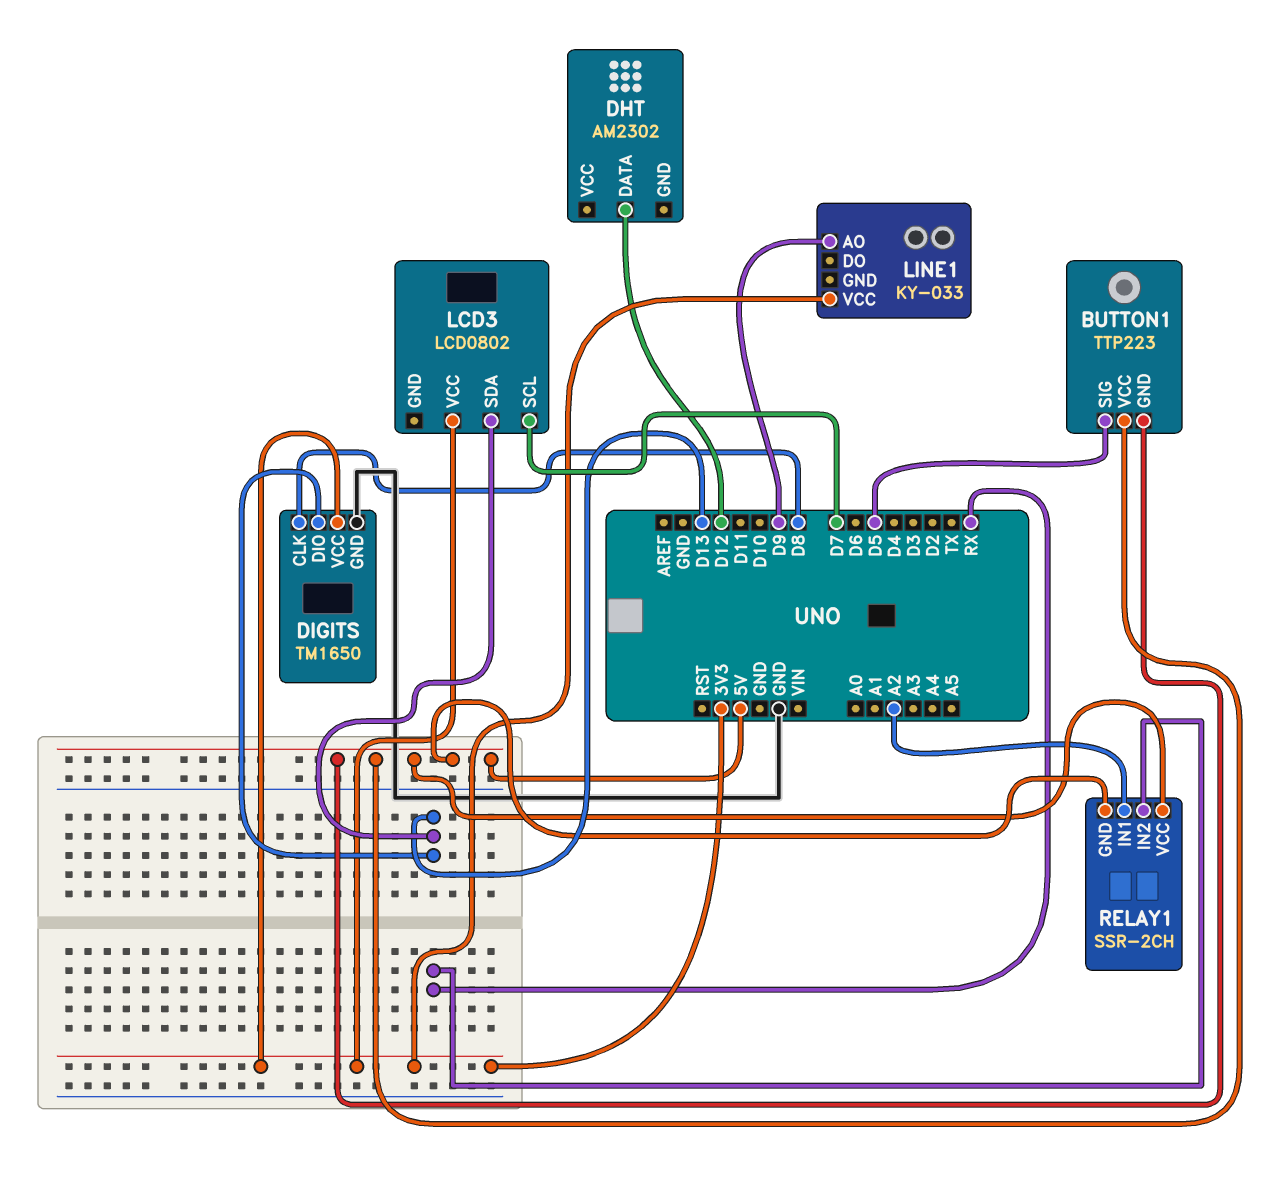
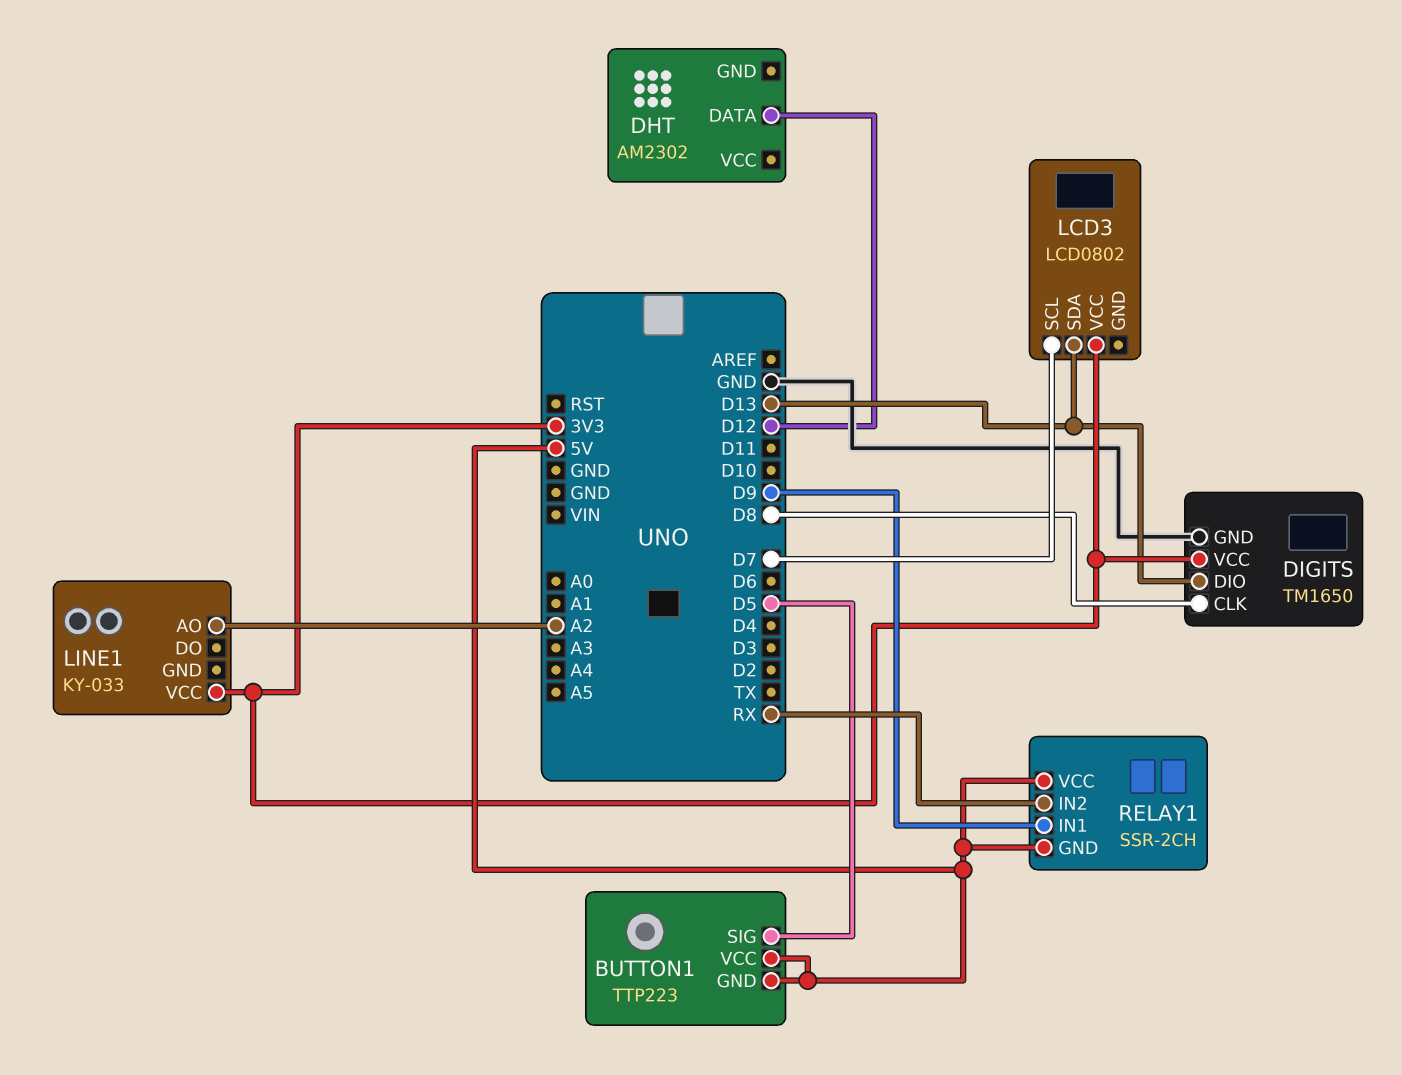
LINE1 pin AO: D9 -> A2
RELAY1 pin IN1: A2 -> D9

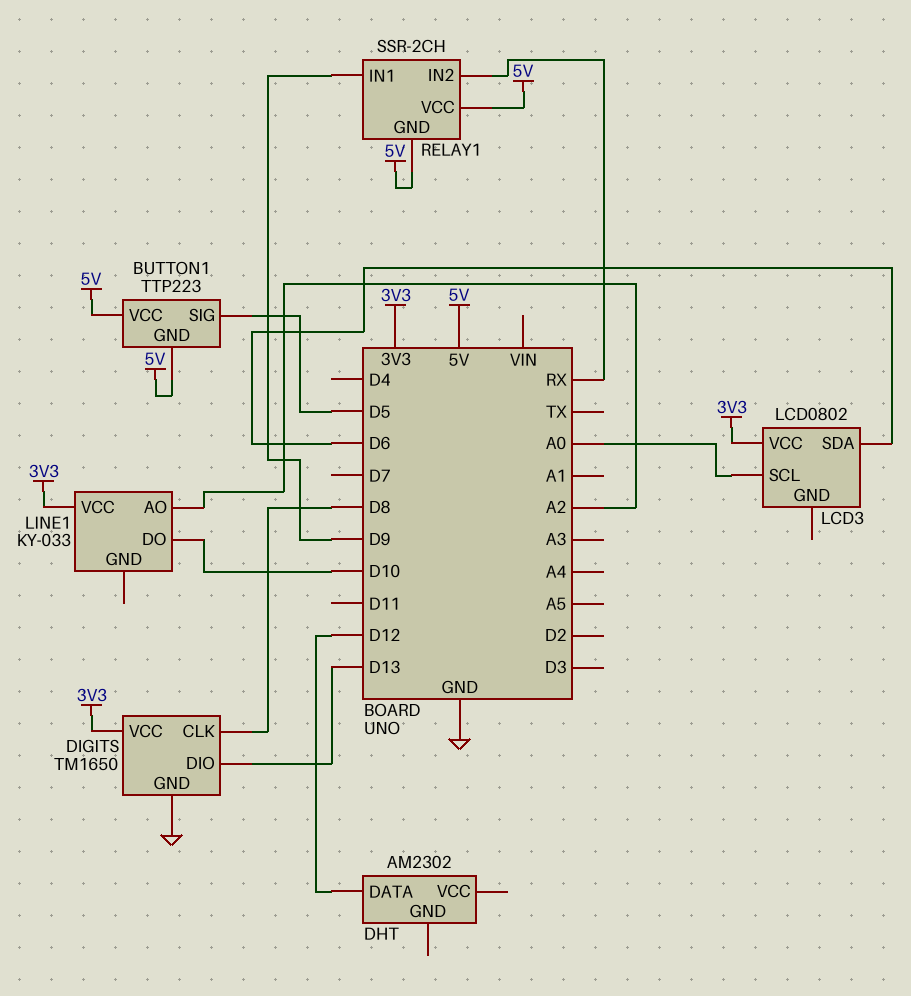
LCD3 pin SCL: D7 -> A0
LCD3 pin SDA: D13 -> D6
LINE1 pin DO: none -> D10

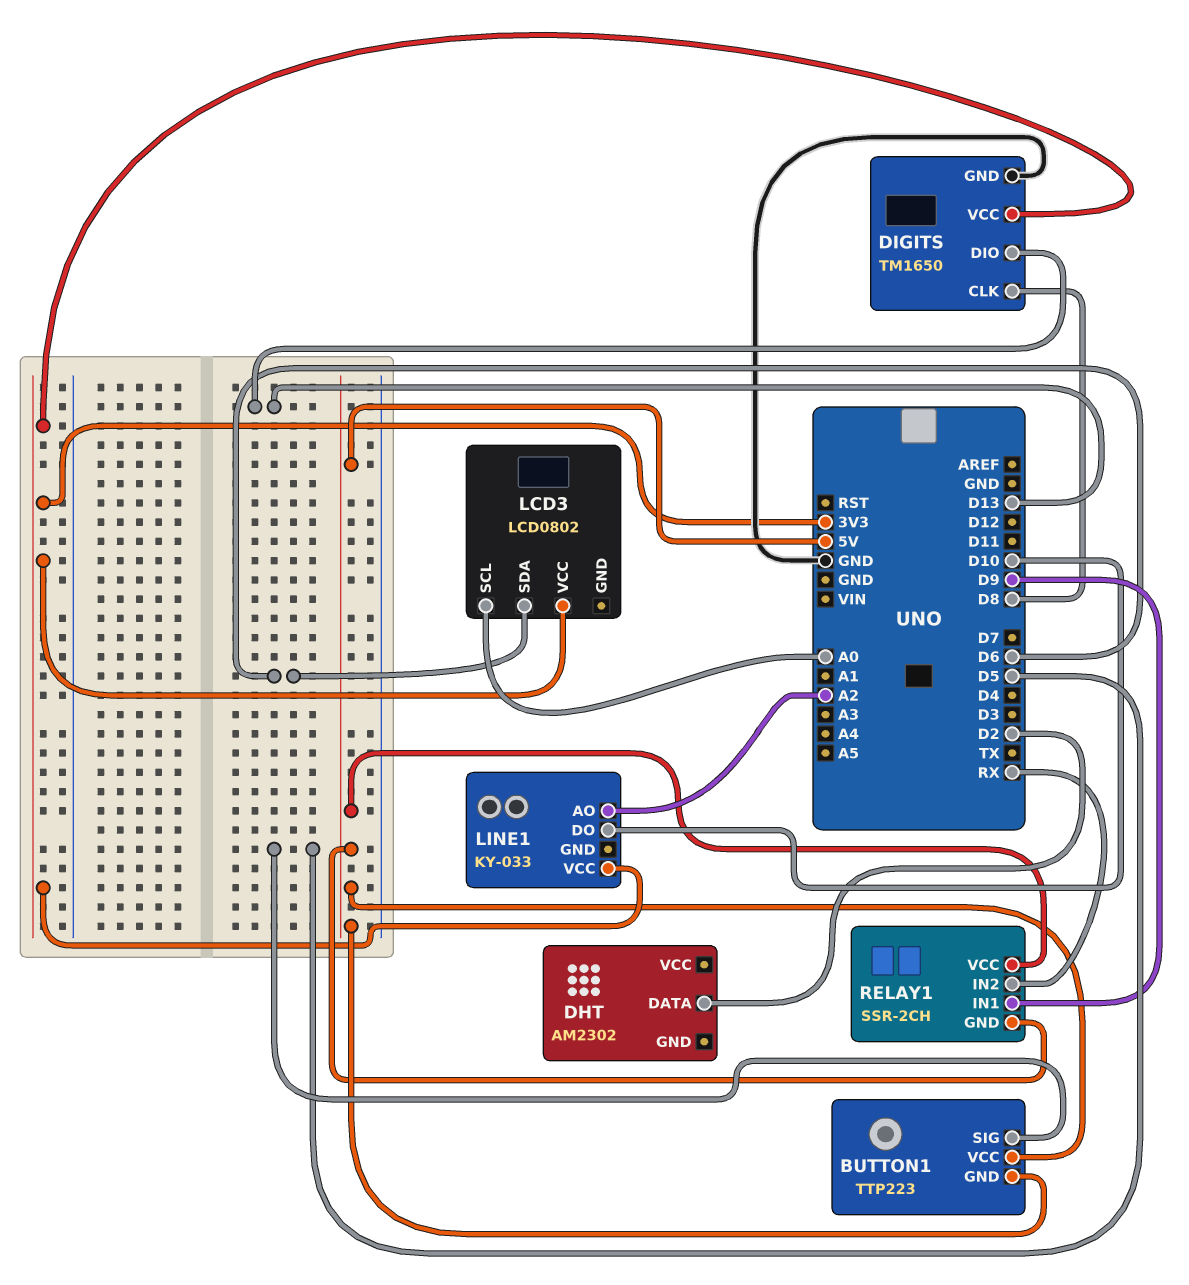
DHT pin DATA: D12 -> D2

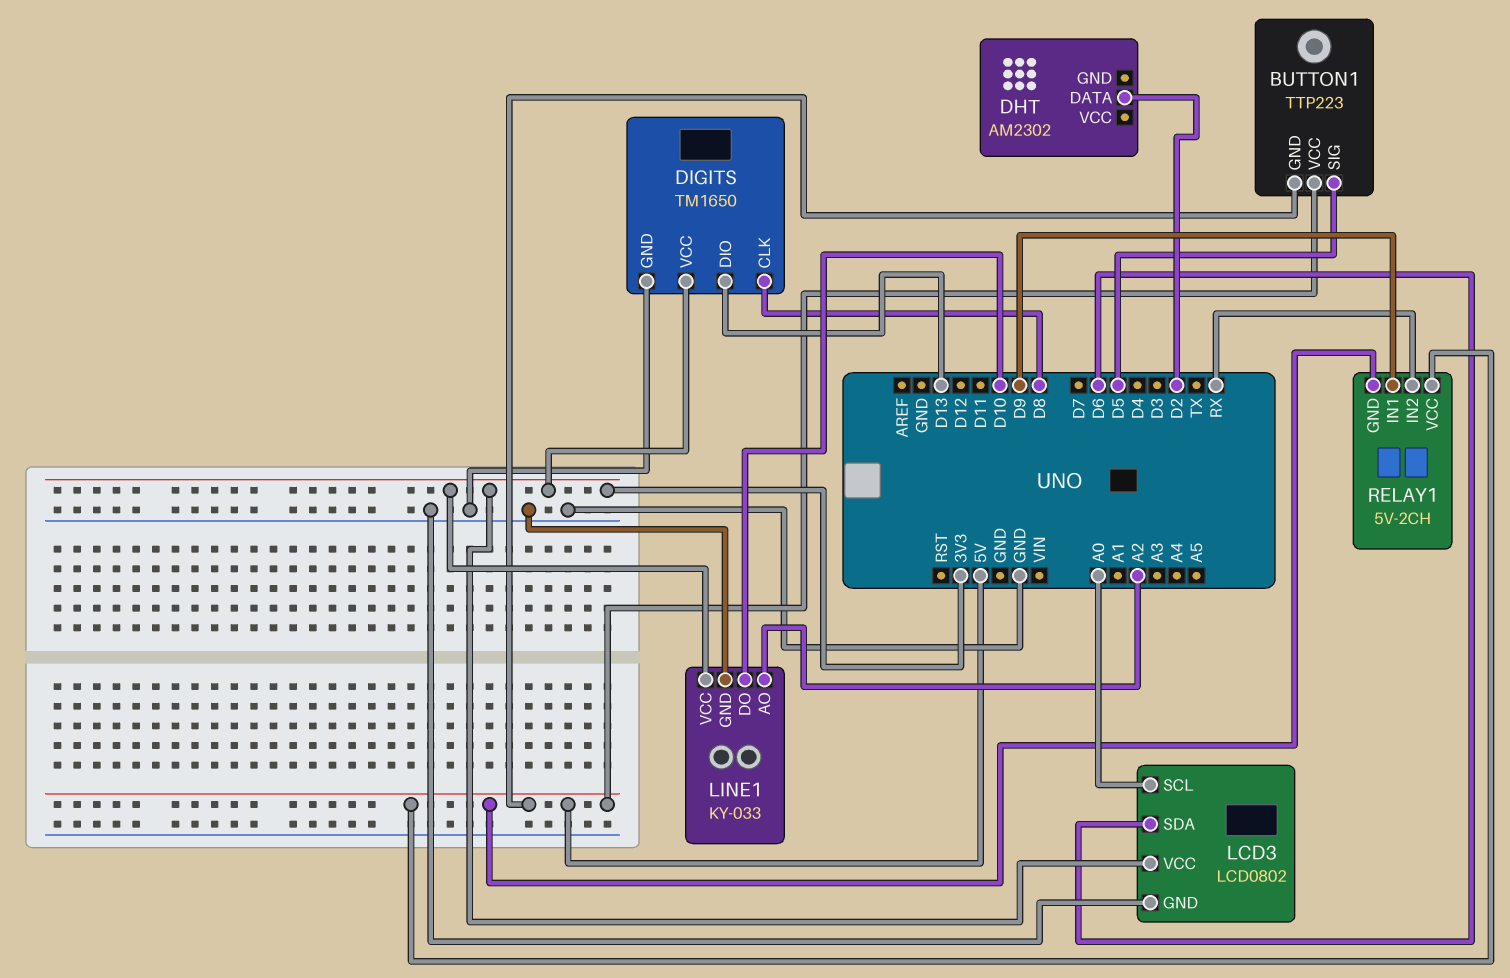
LCD3 pin GND: none -> GND
LINE1 pin GND: none -> GND
RELAY1: SSR-2CH -> 5V-2CH

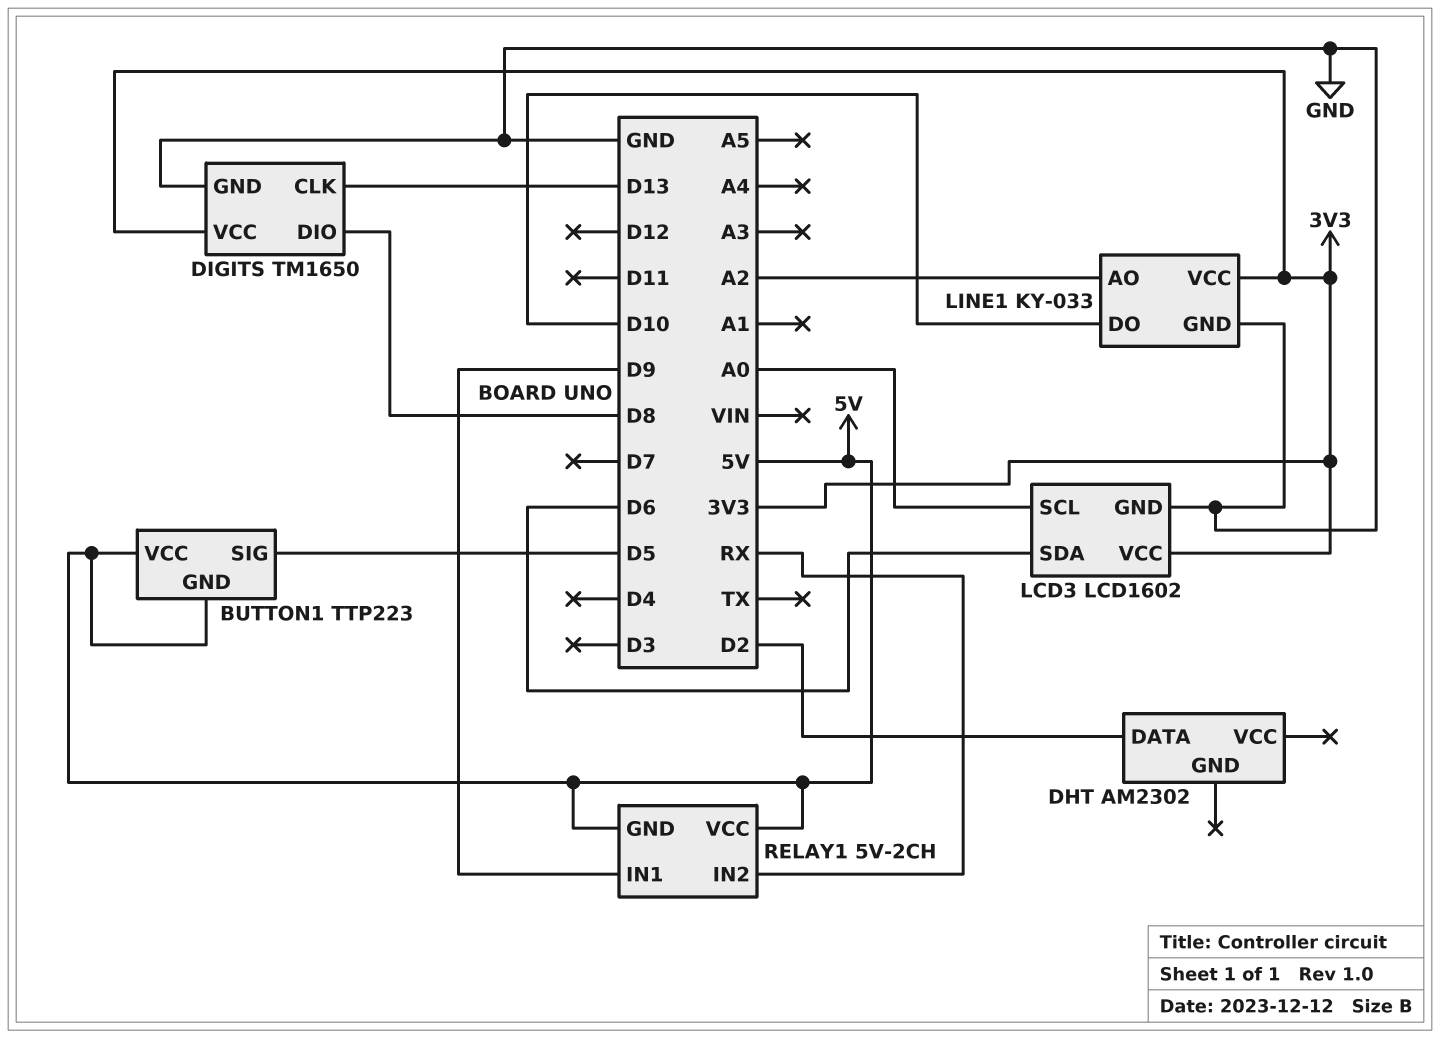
DIGITS pin CLK: D8 -> D13
DIGITS pin DIO: D13 -> D8
LCD3: LCD0802 -> LCD1602

